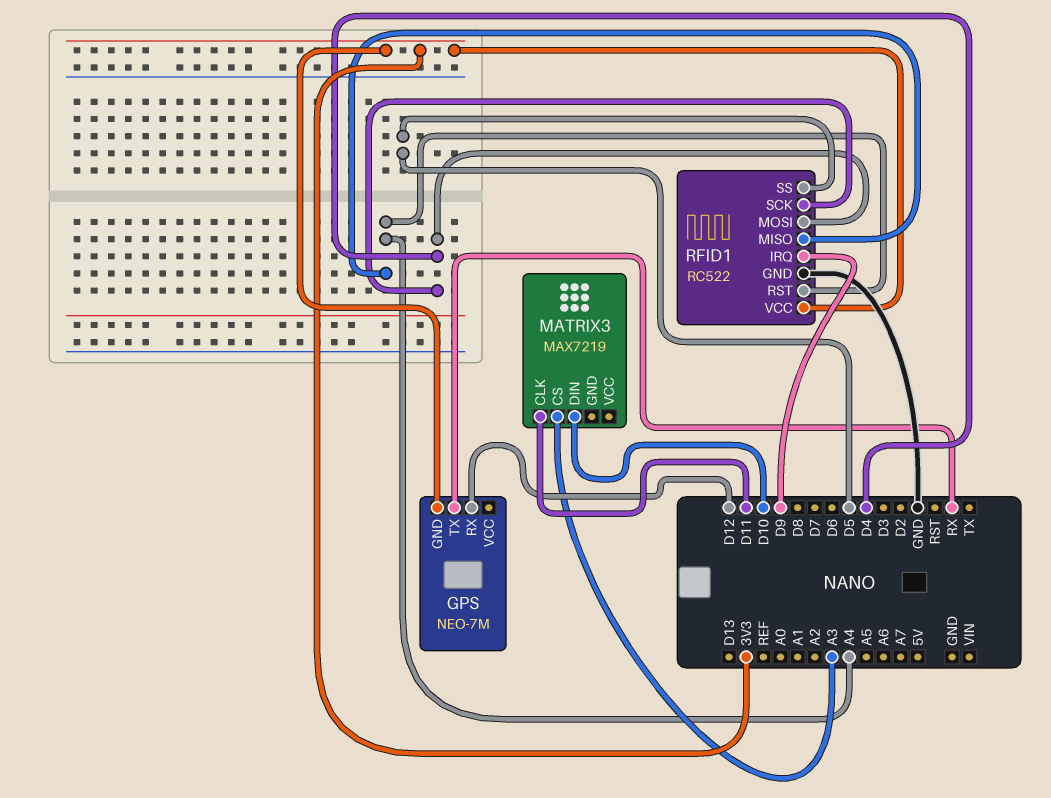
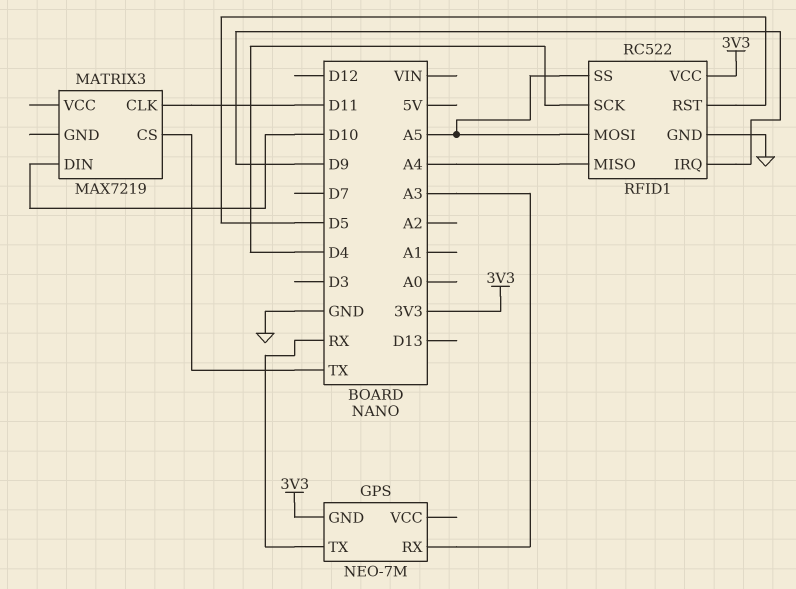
GPS pin RX: D12 -> A3
MATRIX3 pin CS: A3 -> TX
RFID1 pin MOSI: D4 -> A5
RFID1 pin RST: A4 -> D5
RFID1 pin SS: D5 -> A5

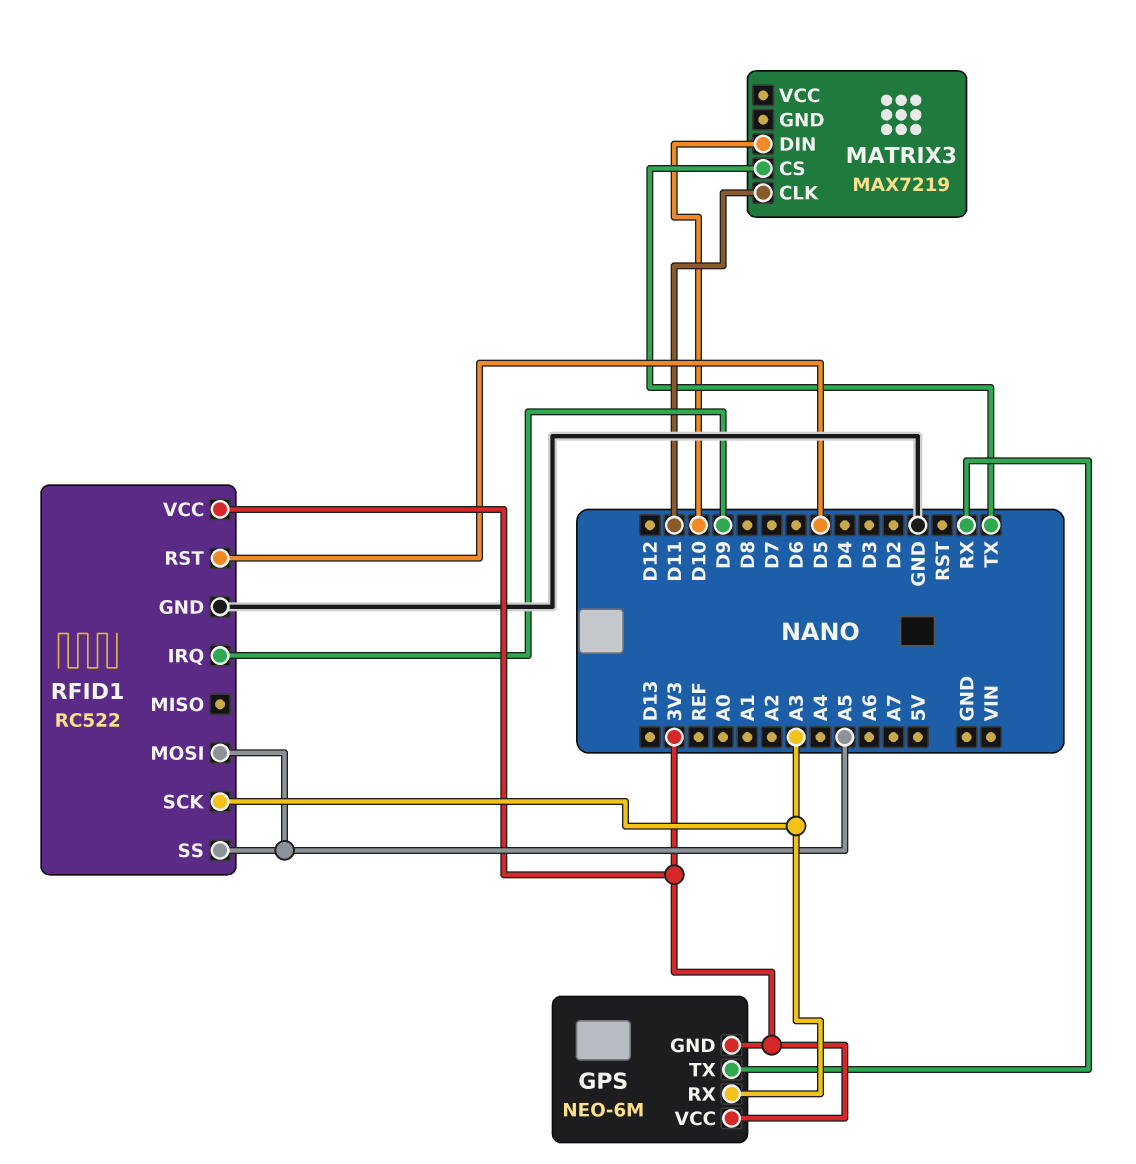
GPS: NEO-7M -> NEO-6M
GPS pin VCC: none -> 3V3
RFID1 pin MISO: A4 -> none
RFID1 pin SCK: D4 -> A3

